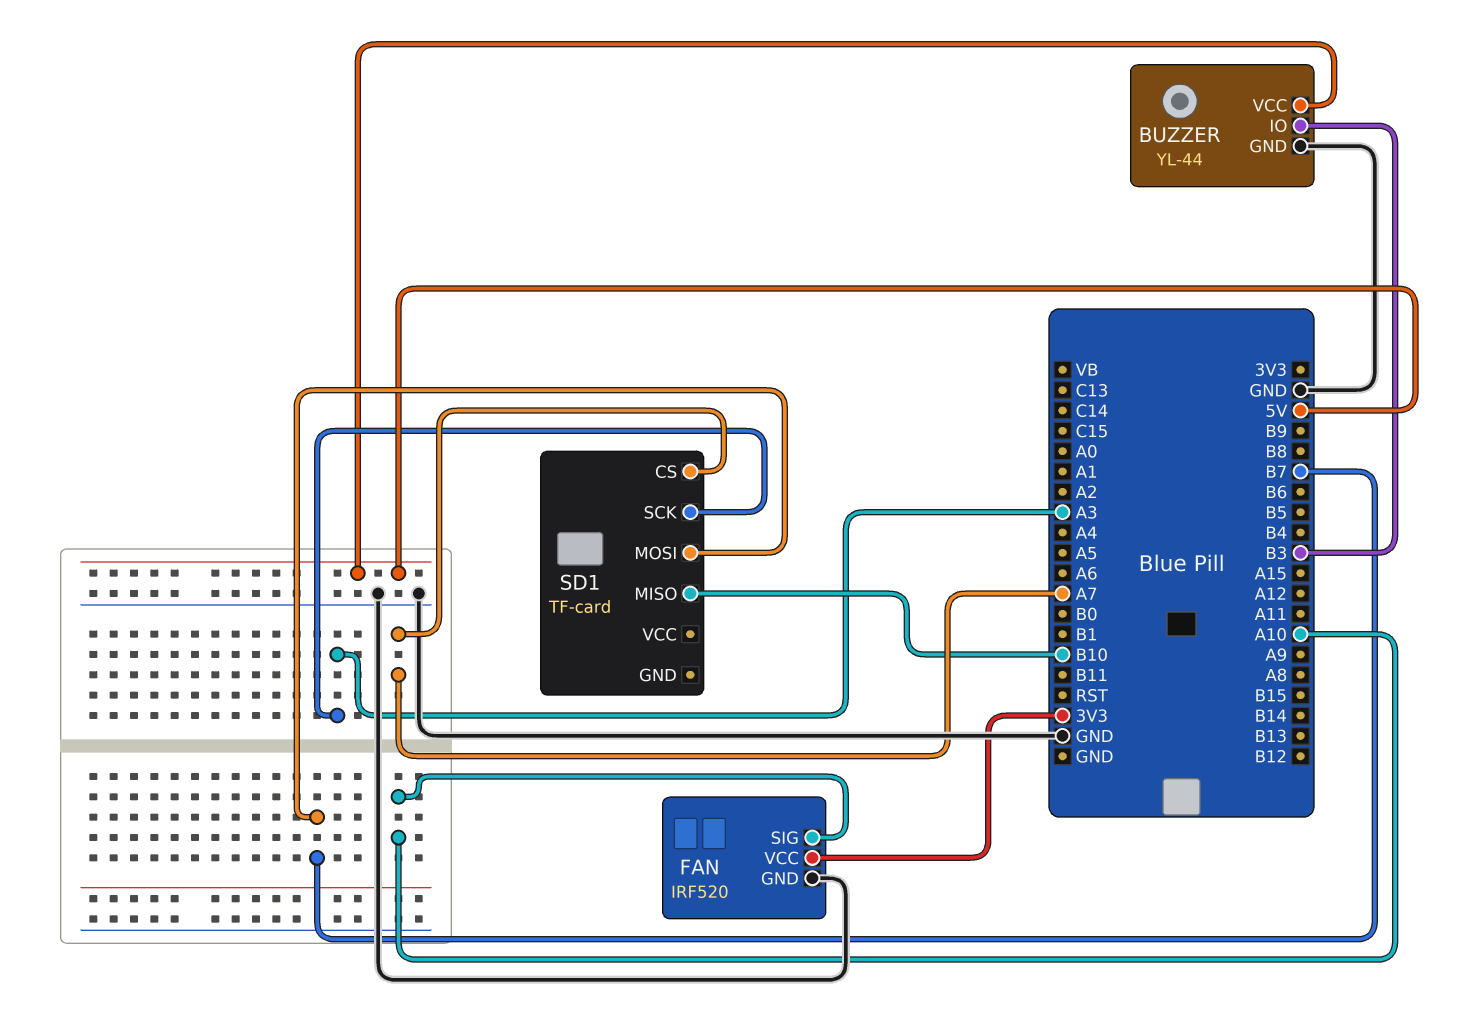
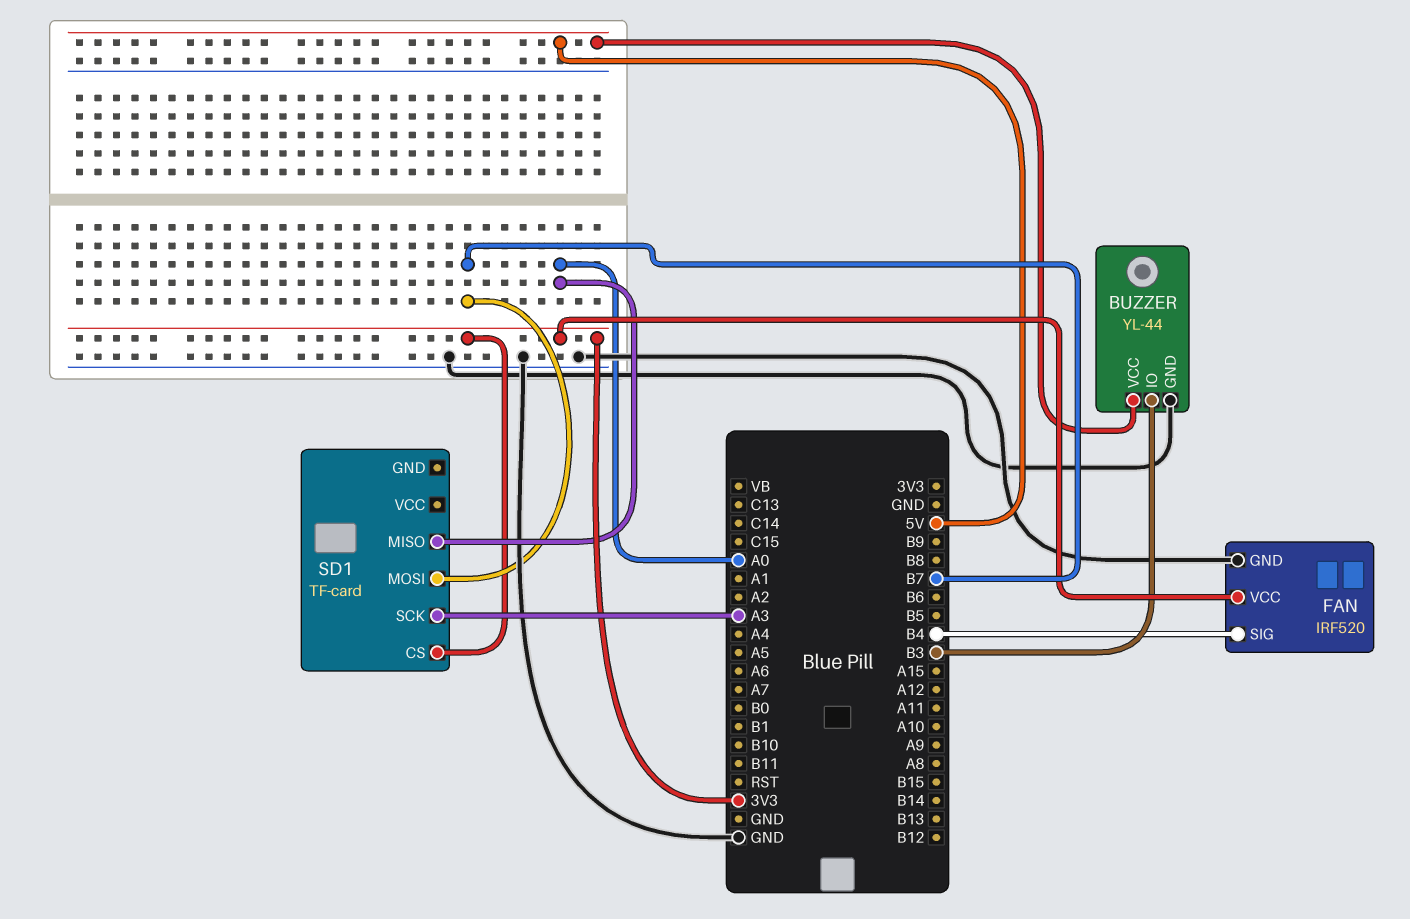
FAN pin SIG: A10 -> B4
SD1 pin CS: A7 -> 3V3
SD1 pin MISO: B10 -> A0

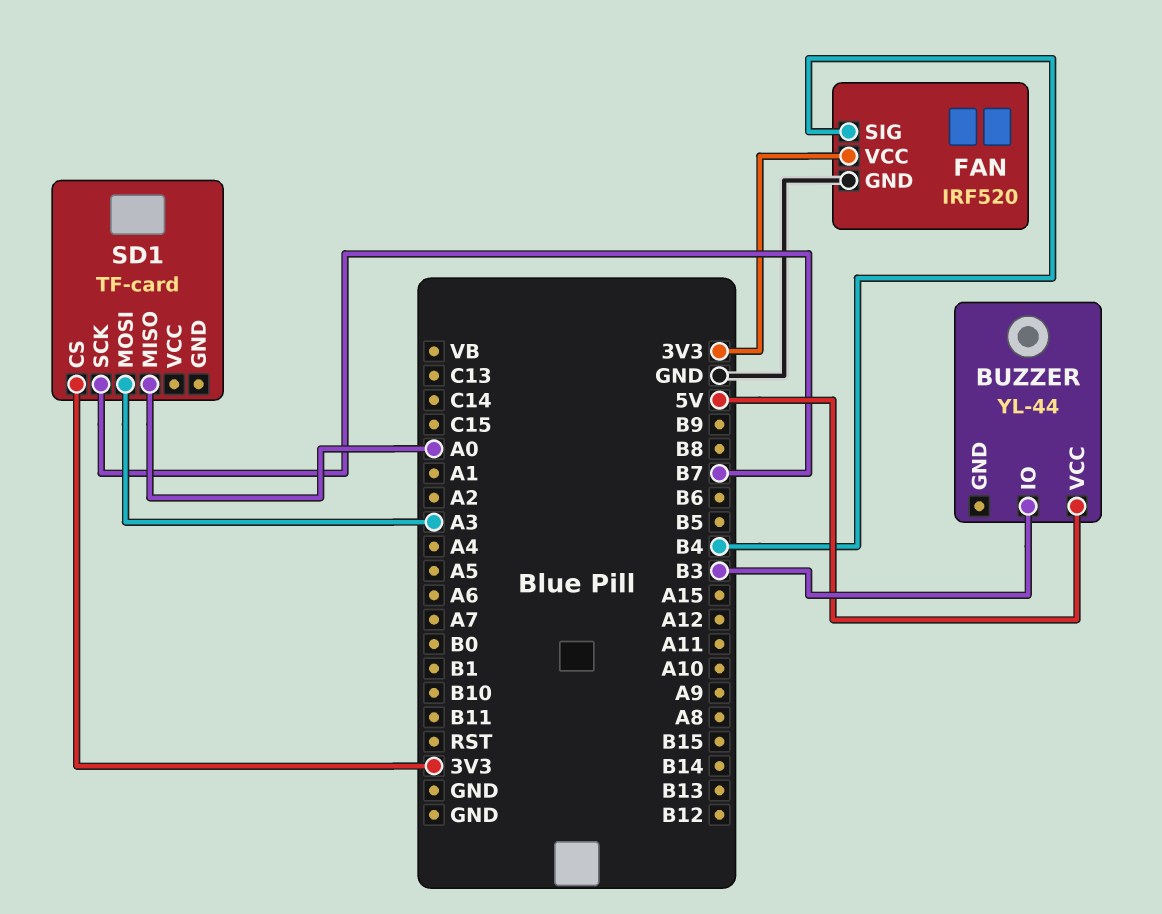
BUZZER pin GND: GND -> none
SD1 pin MOSI: B7 -> A3
SD1 pin SCK: A3 -> B7

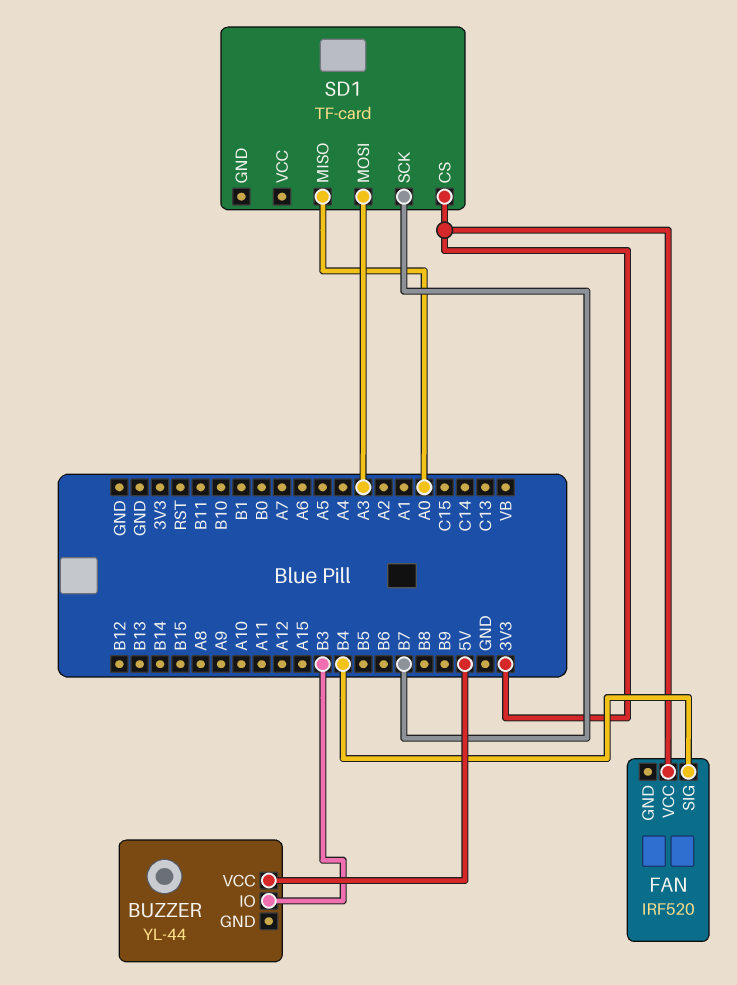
FAN pin GND: GND -> none

